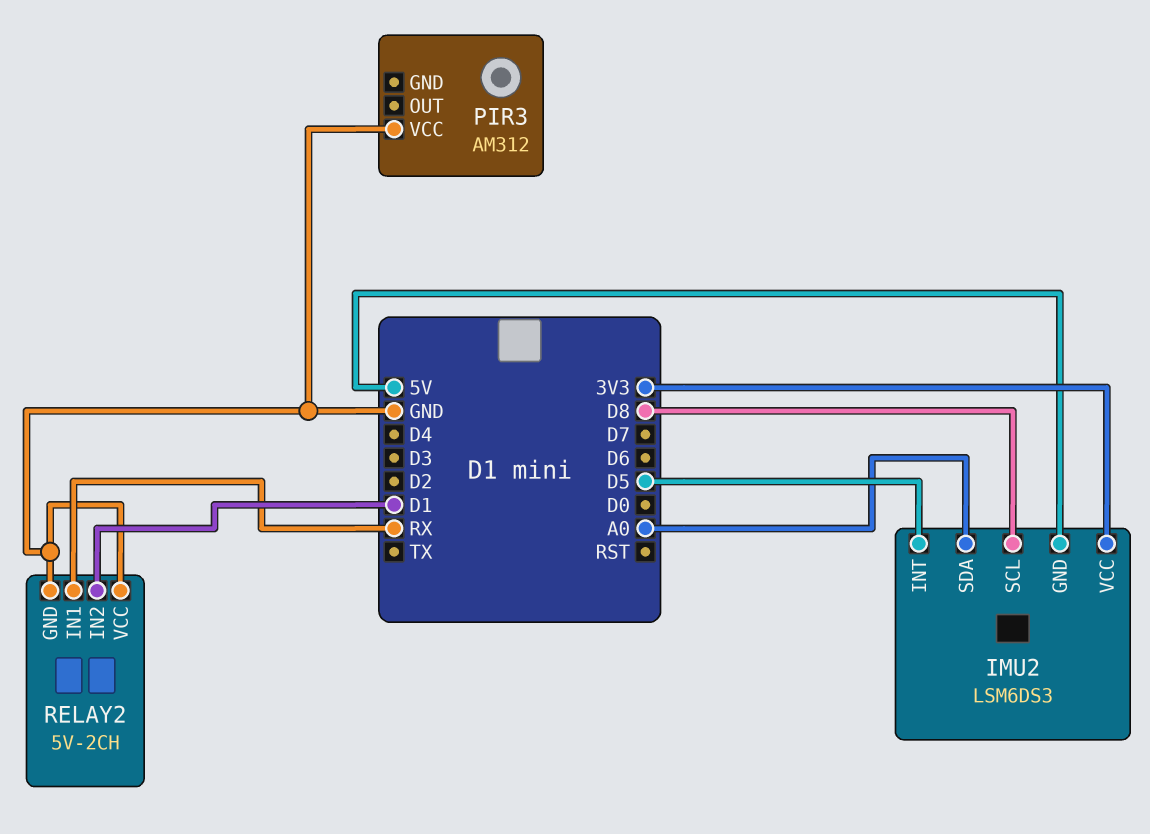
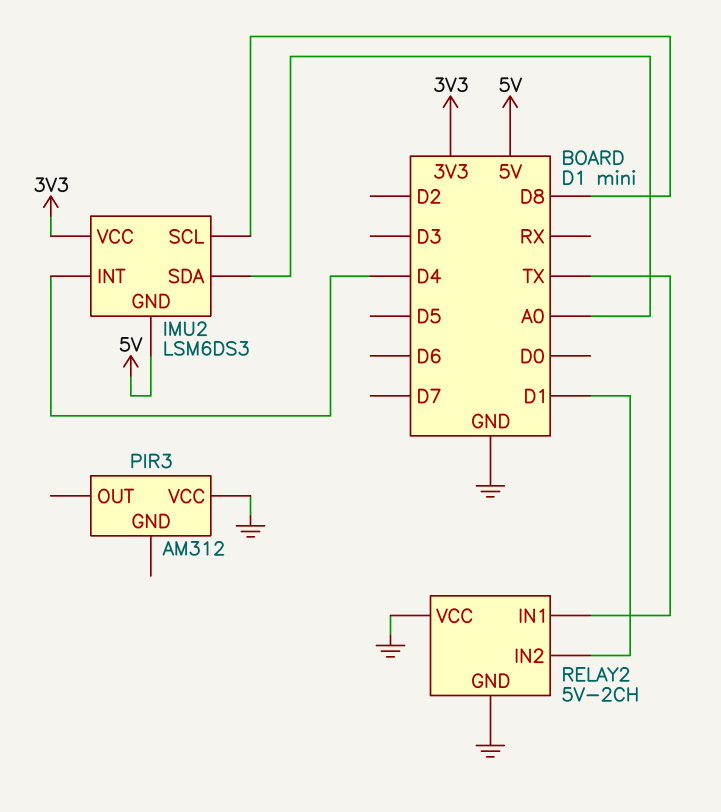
IMU2 pin INT: D5 -> D4
RELAY2 pin IN1: RX -> TX

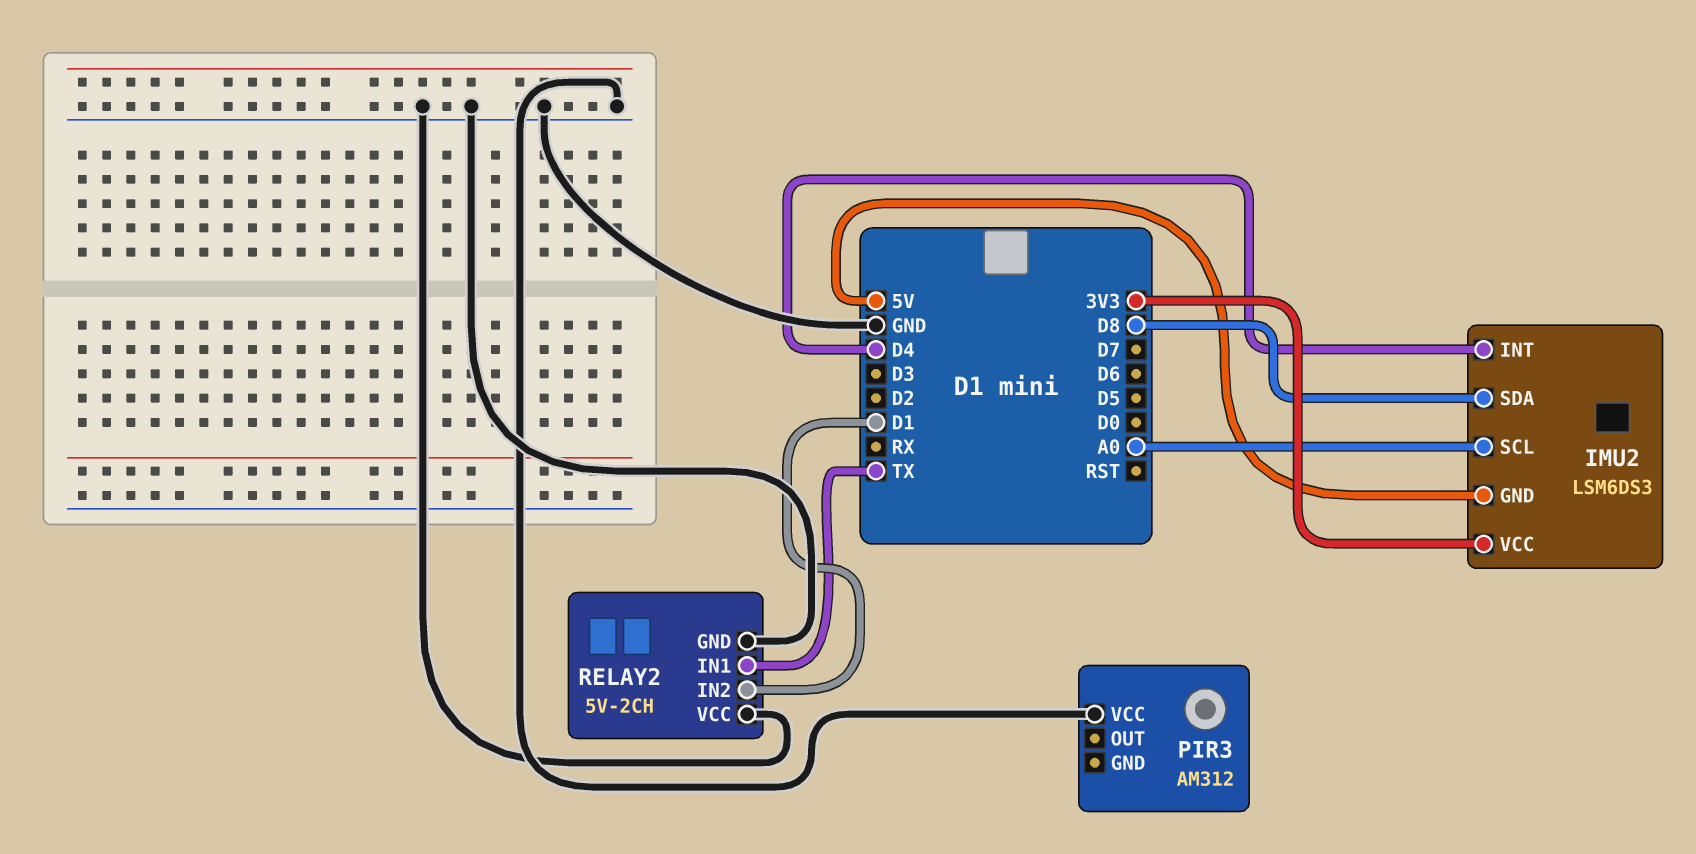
IMU2 pin SCL: D8 -> A0
IMU2 pin SDA: A0 -> D8

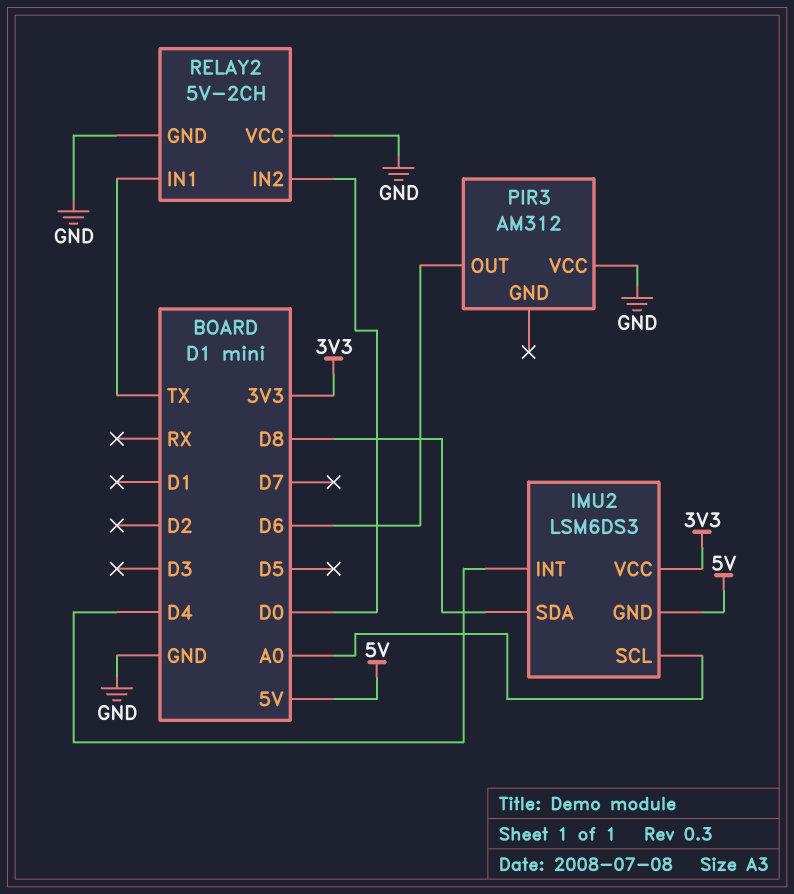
PIR3 pin OUT: none -> D6
RELAY2 pin IN2: D1 -> D0

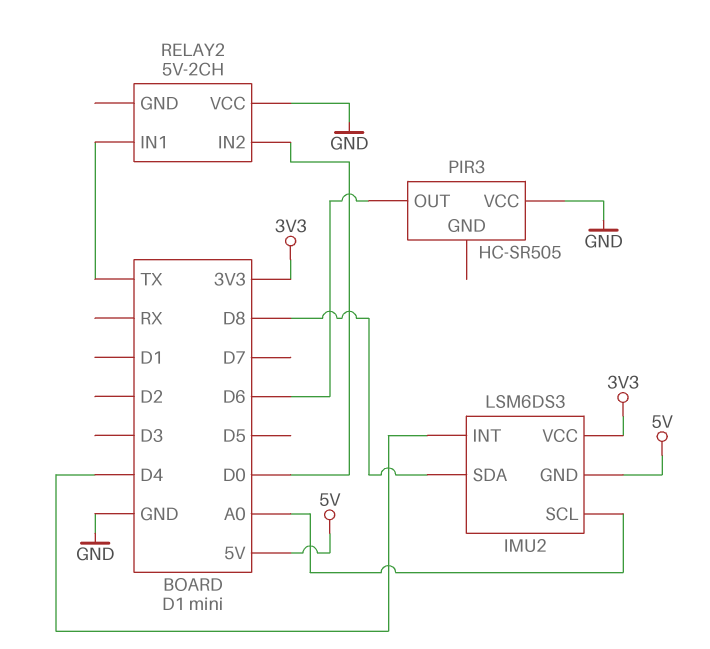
PIR3: AM312 -> HC-SR505
RELAY2 pin GND: GND -> none

